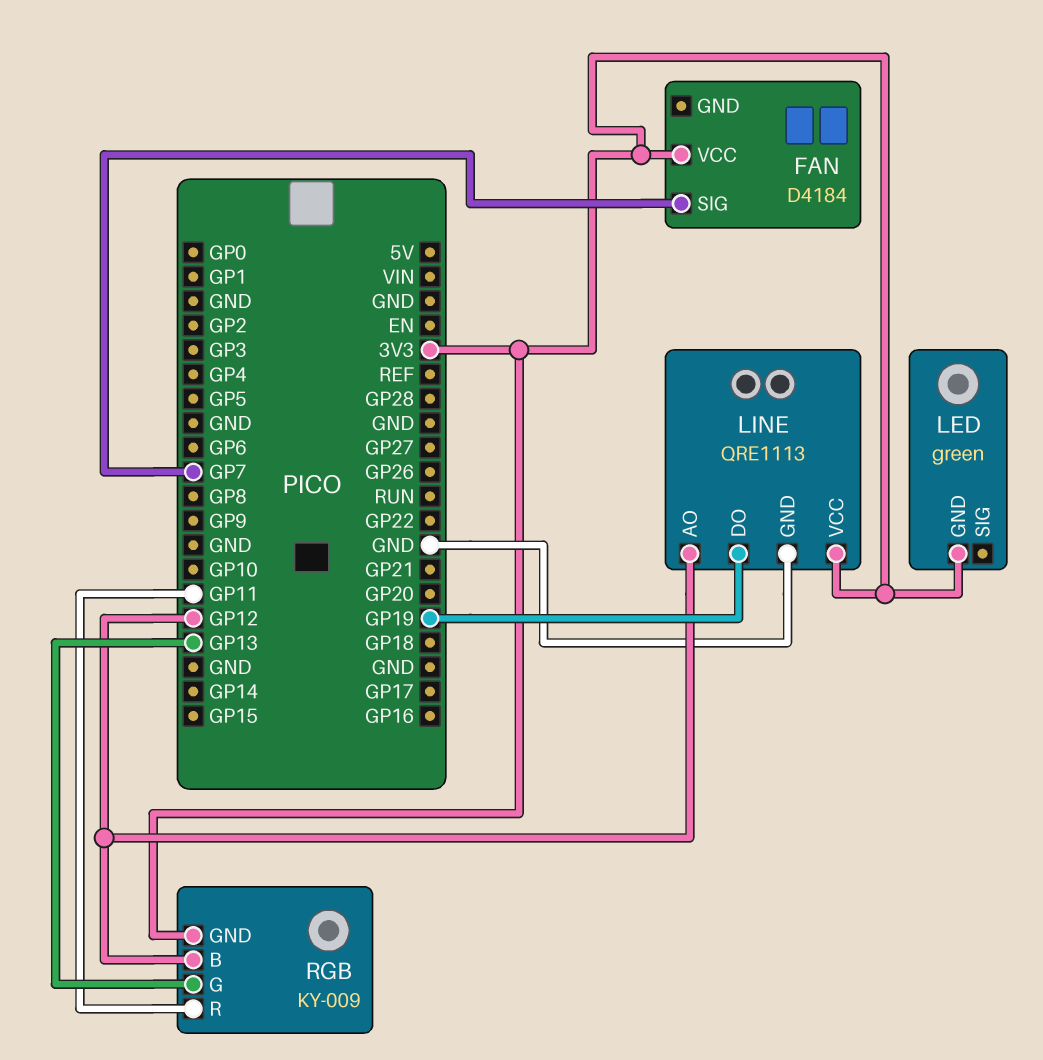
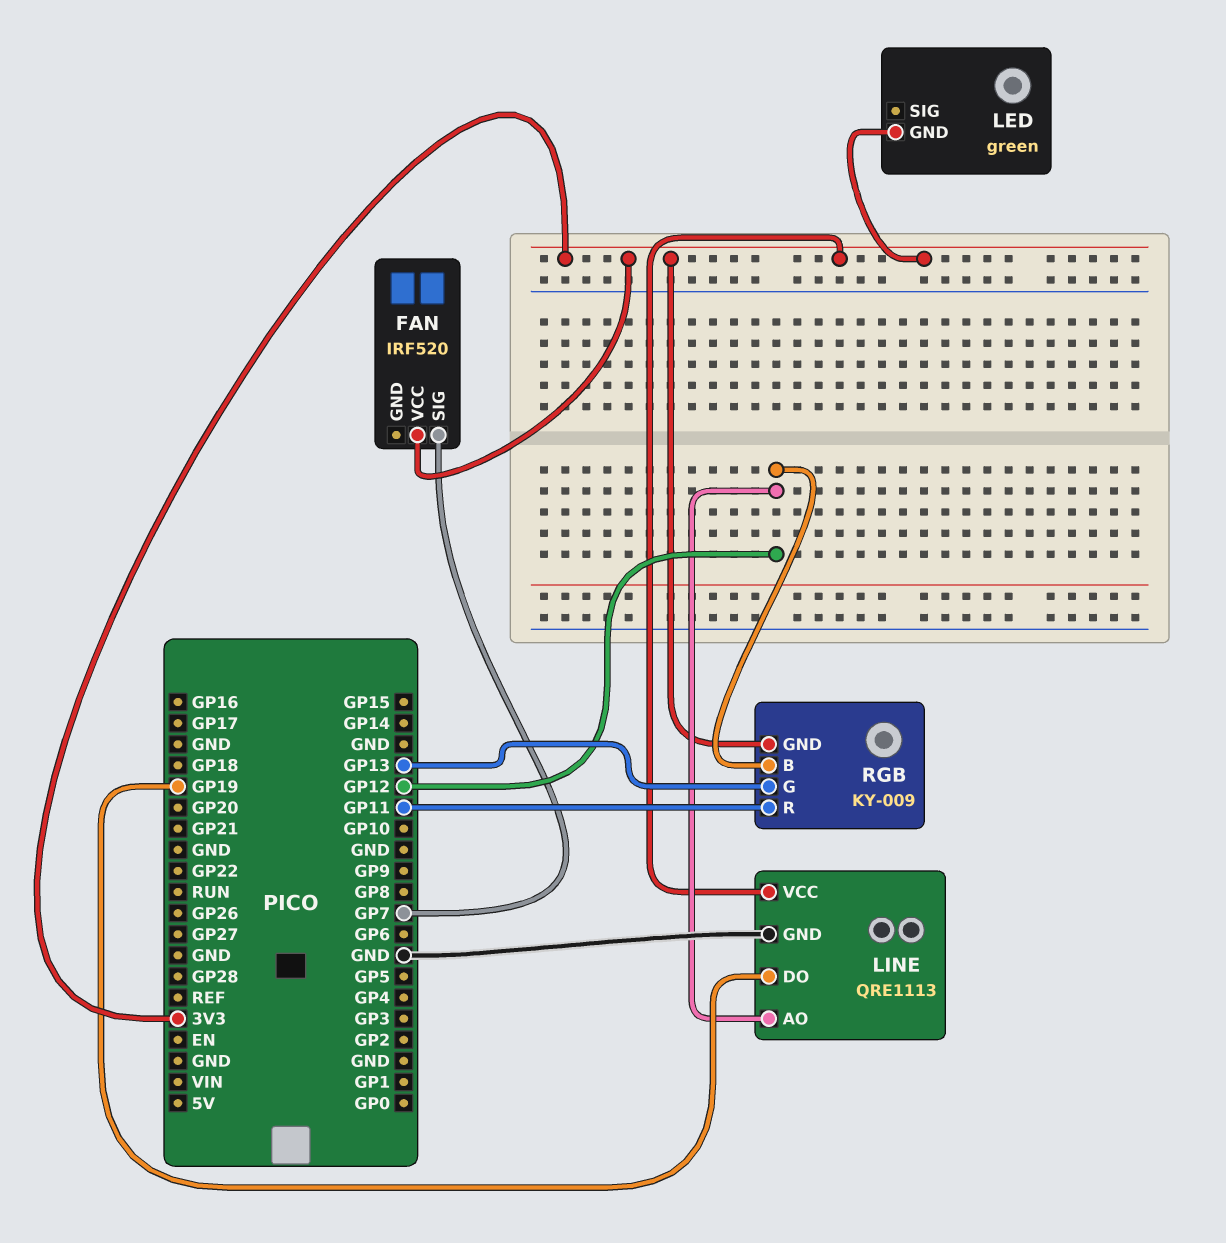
FAN: D4184 -> IRF520

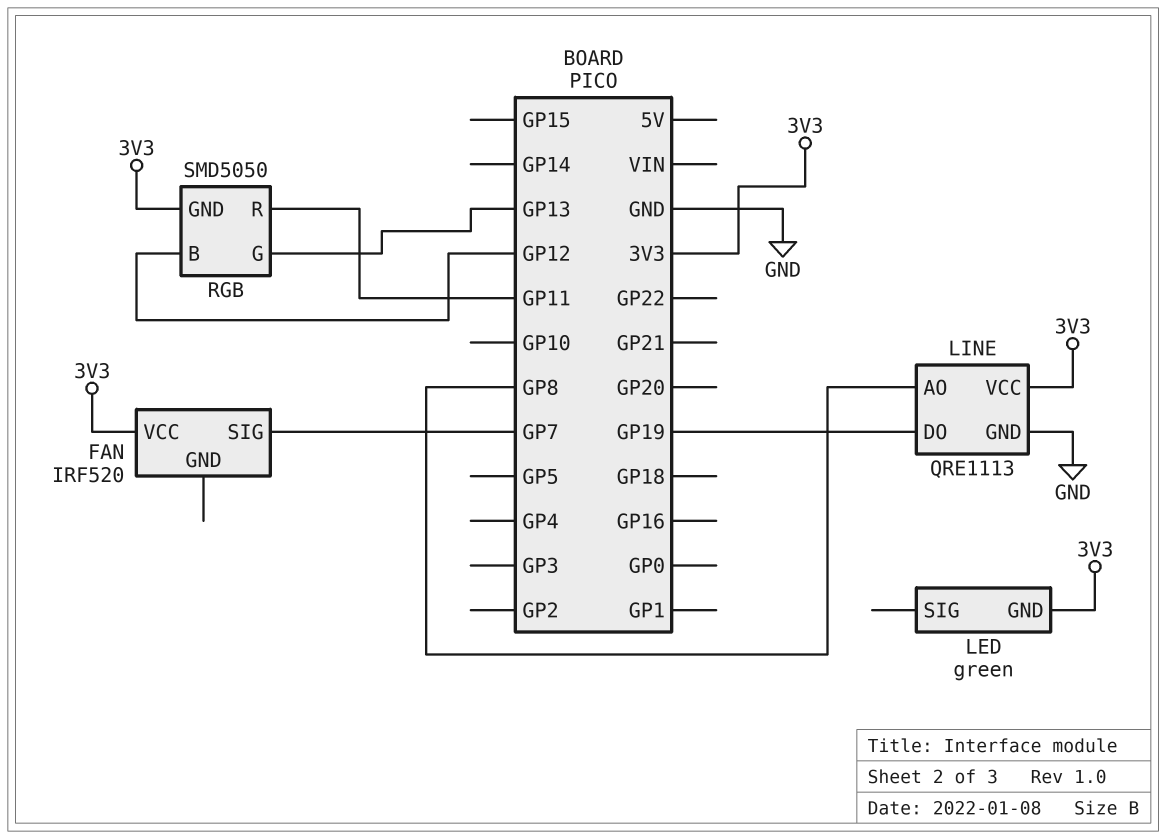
LINE pin AO: GP12 -> GP8
RGB: KY-009 -> SMD5050

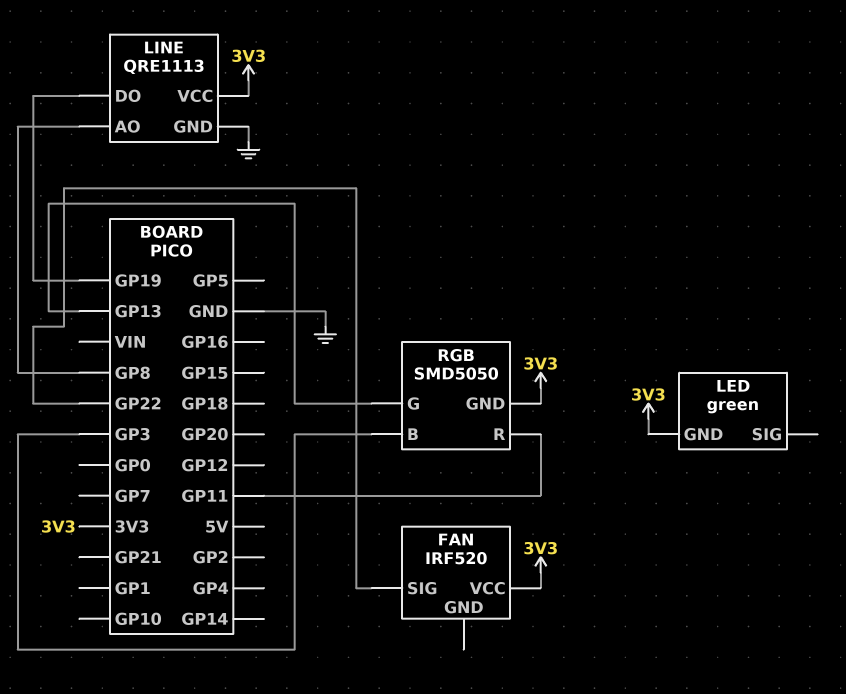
FAN pin SIG: GP7 -> GP22
RGB pin B: GP12 -> GP3

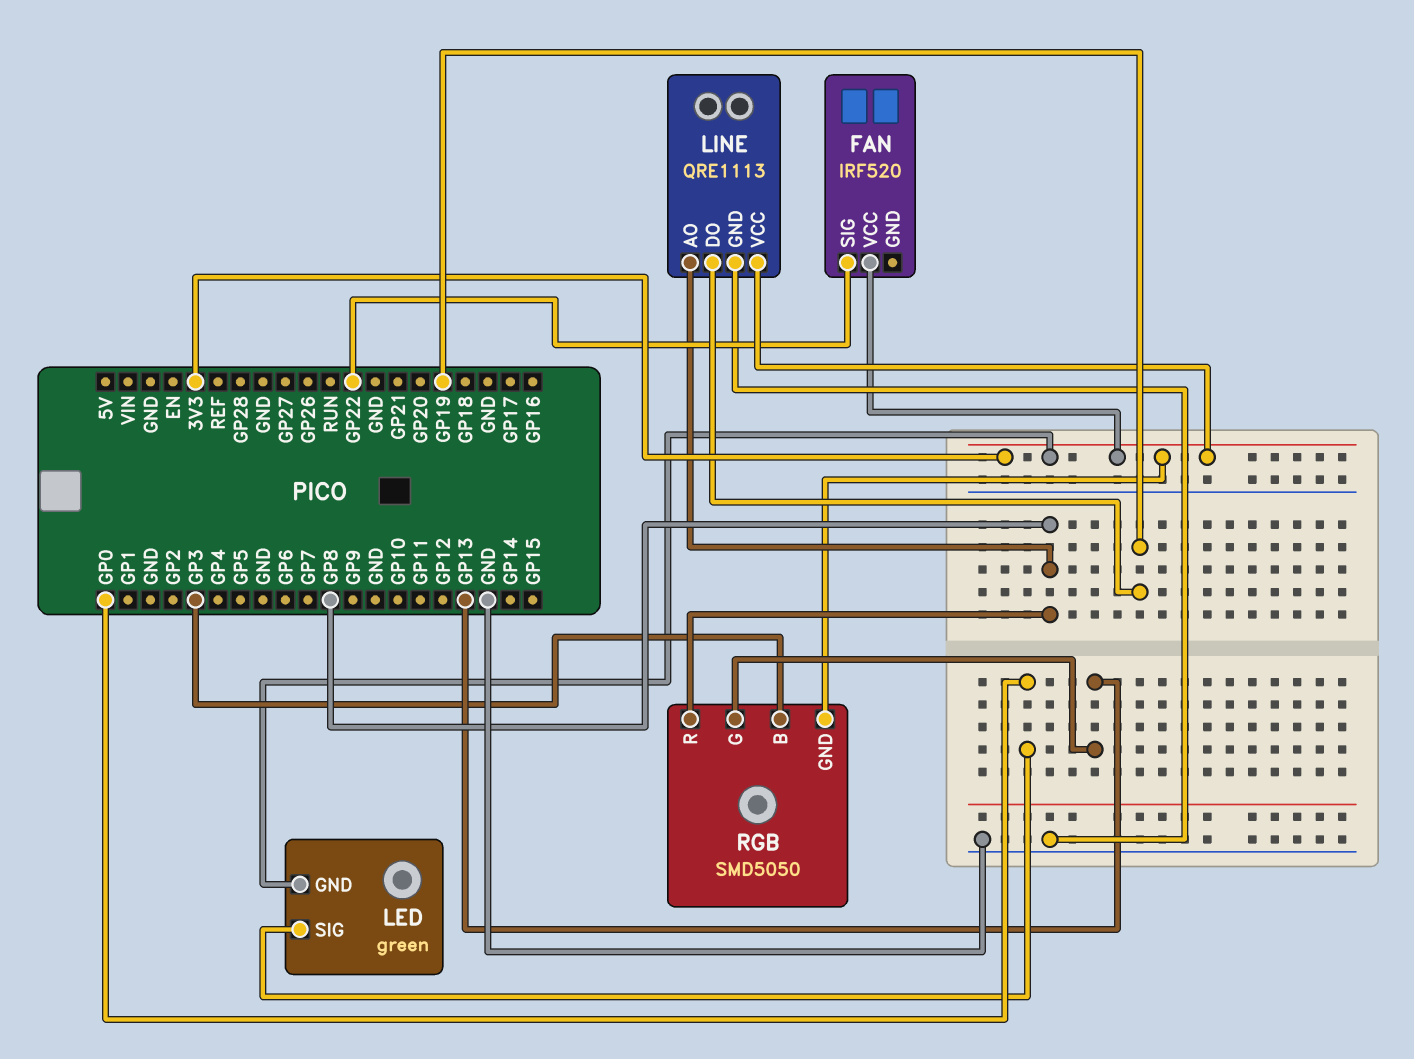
LED pin SIG: none -> GP0
RGB pin R: GP11 -> GP8

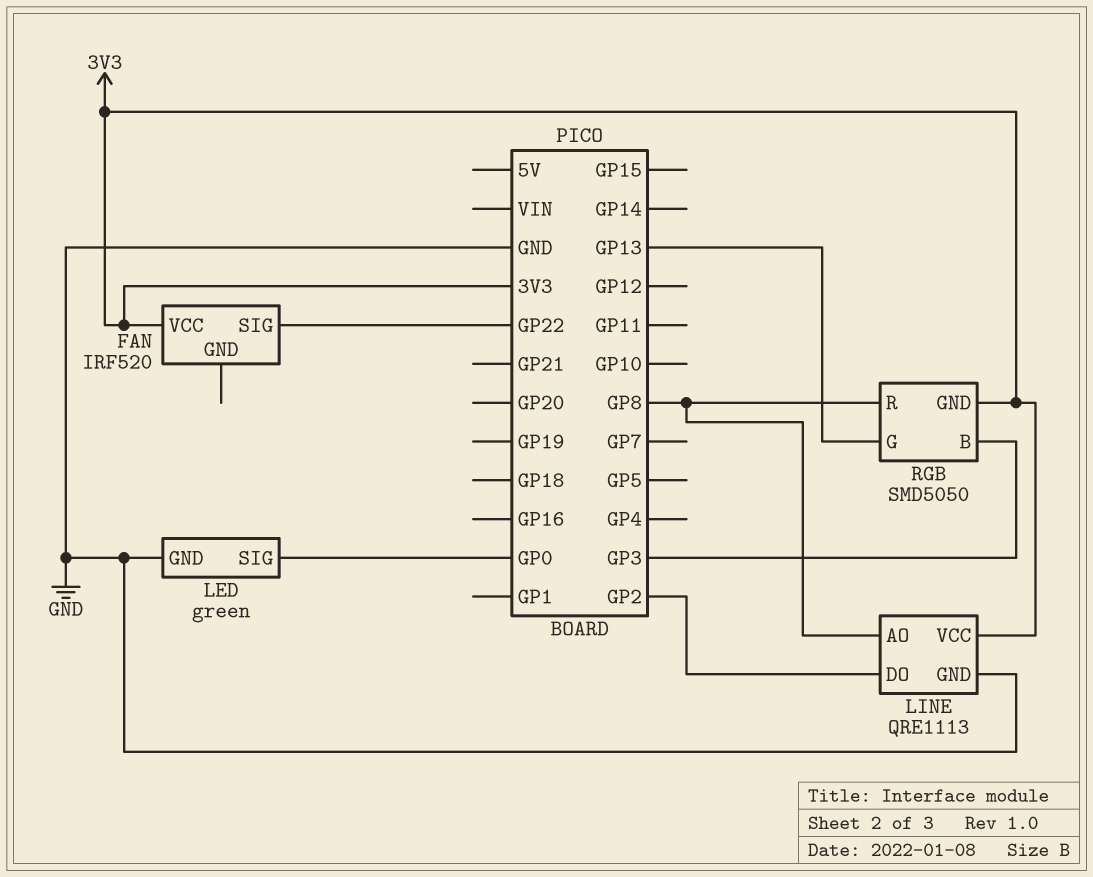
LED pin GND: 3V3 -> GND
LINE pin DO: GP19 -> GP2

